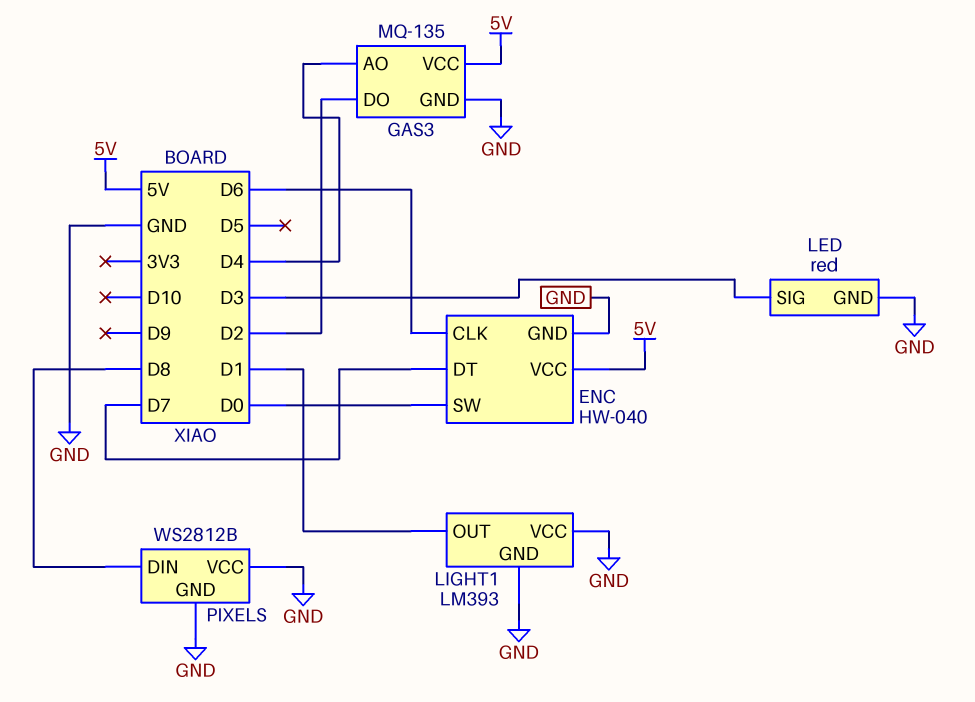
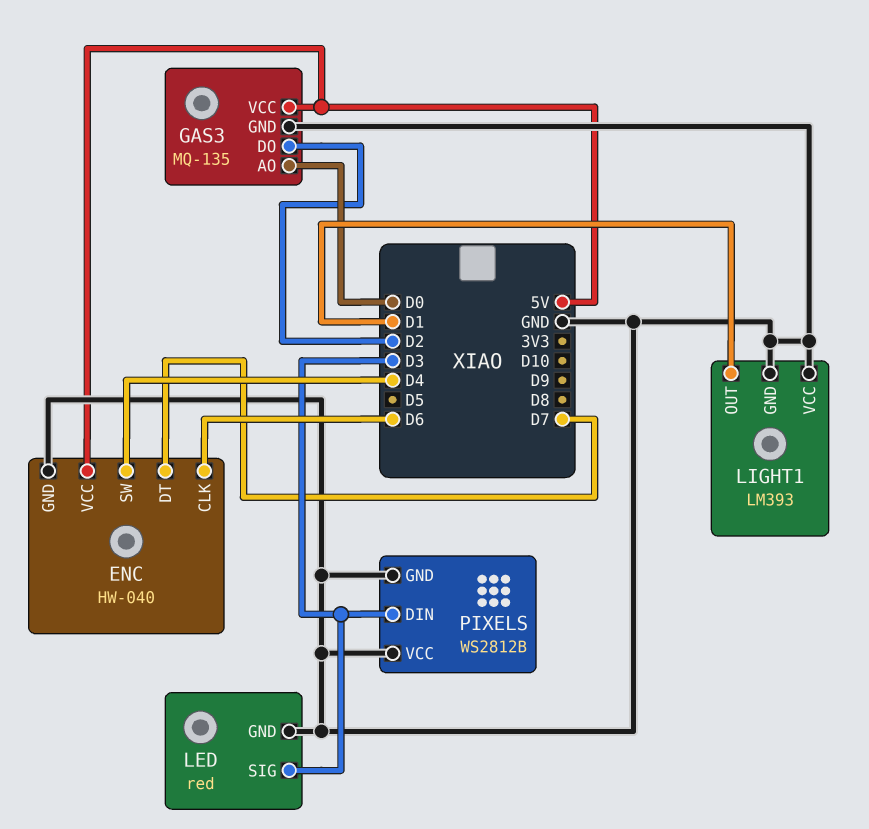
ENC pin SW: D0 -> D4
GAS3 pin AO: D4 -> D0
PIXELS pin DIN: D8 -> D3

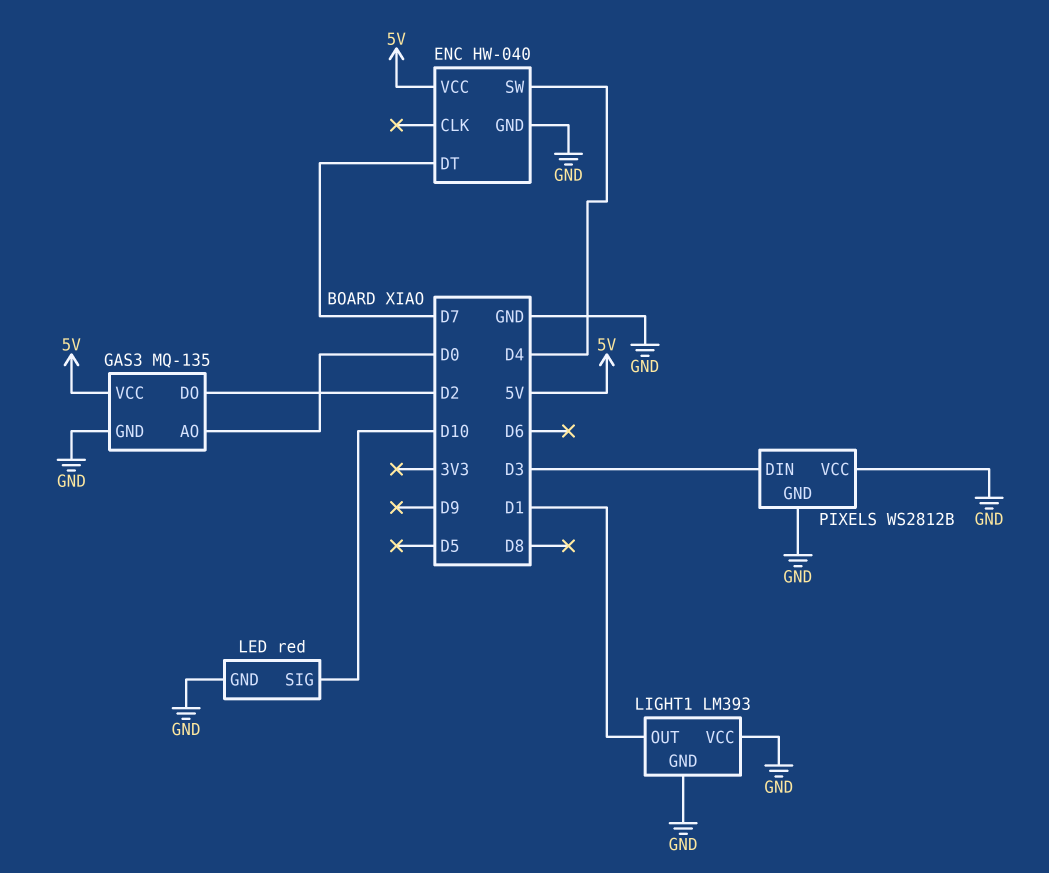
ENC pin CLK: D6 -> none
LED pin SIG: D3 -> D10

